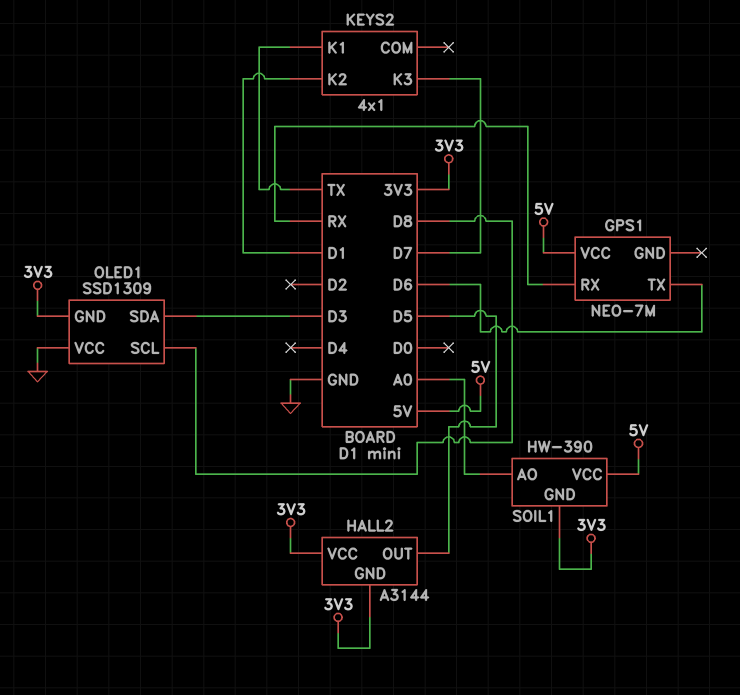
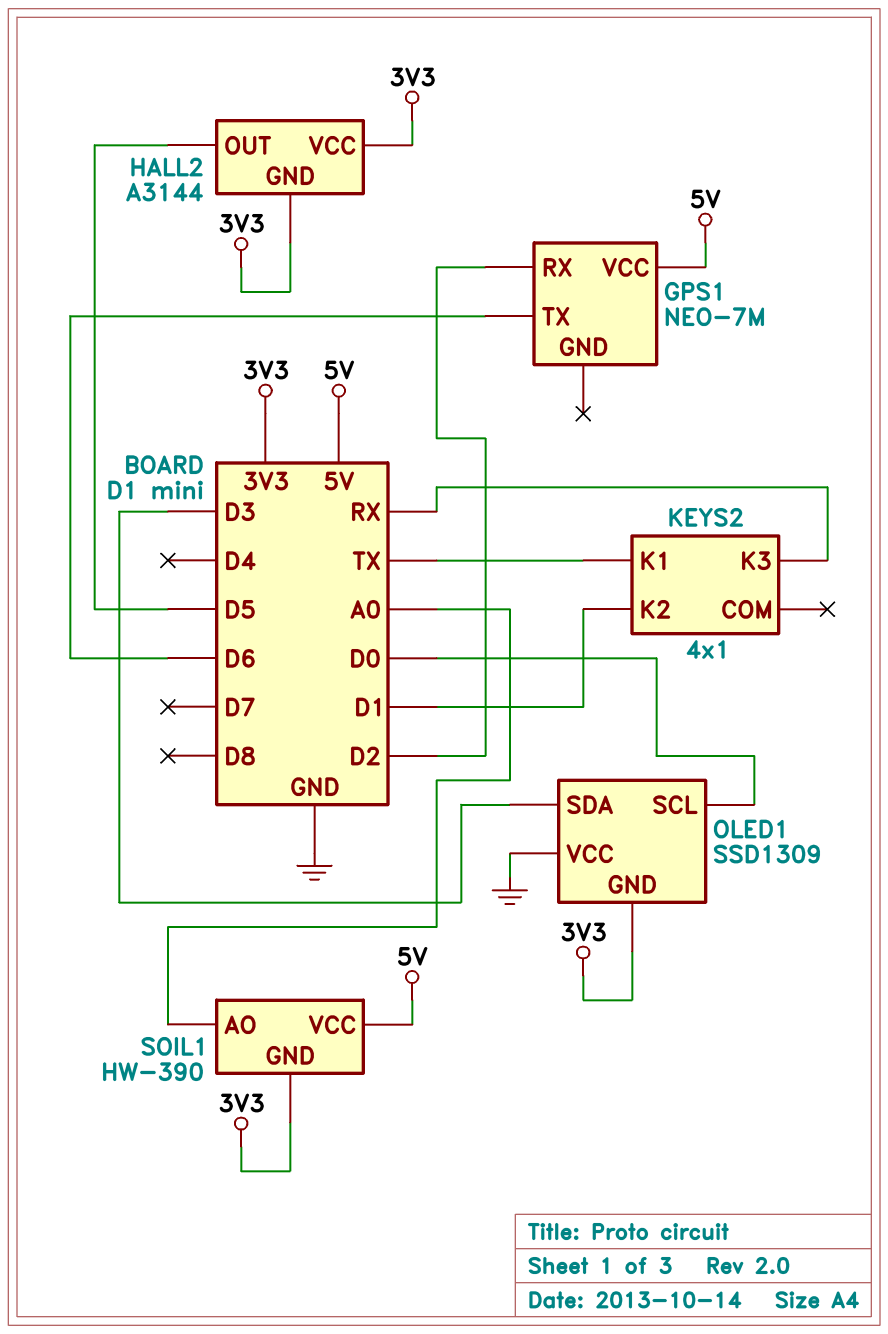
GPS1 pin RX: RX -> D2
KEYS2 pin K3: D7 -> RX
OLED1 pin SCL: D8 -> D0

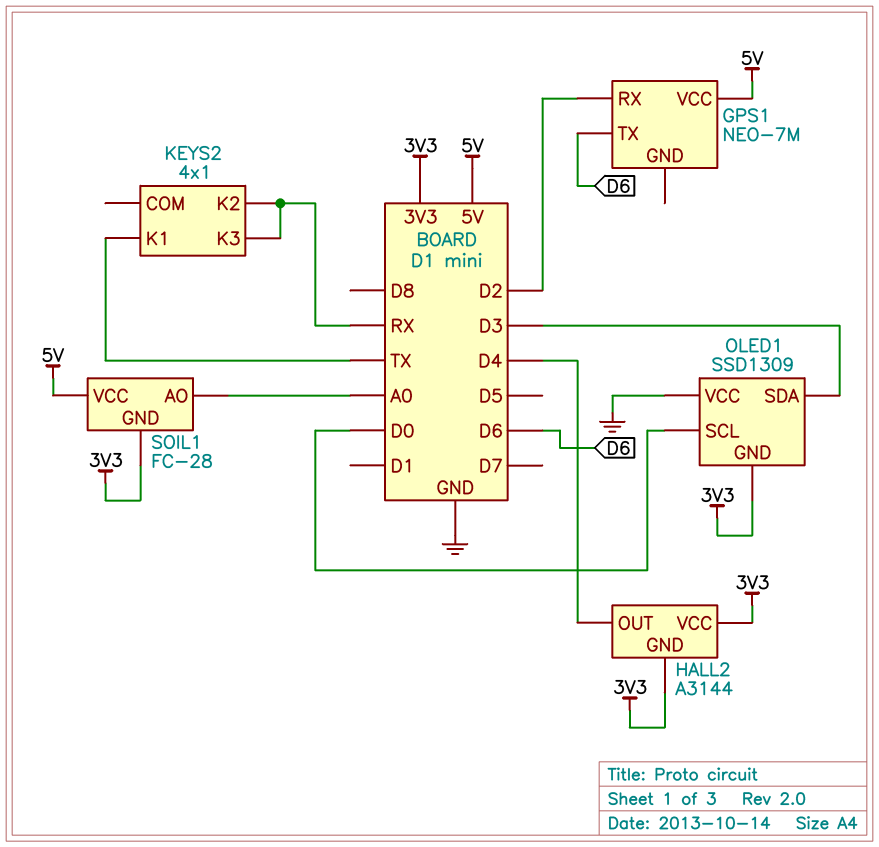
HALL2 pin OUT: D5 -> D4
KEYS2 pin K2: D1 -> RX
SOIL1: HW-390 -> FC-28

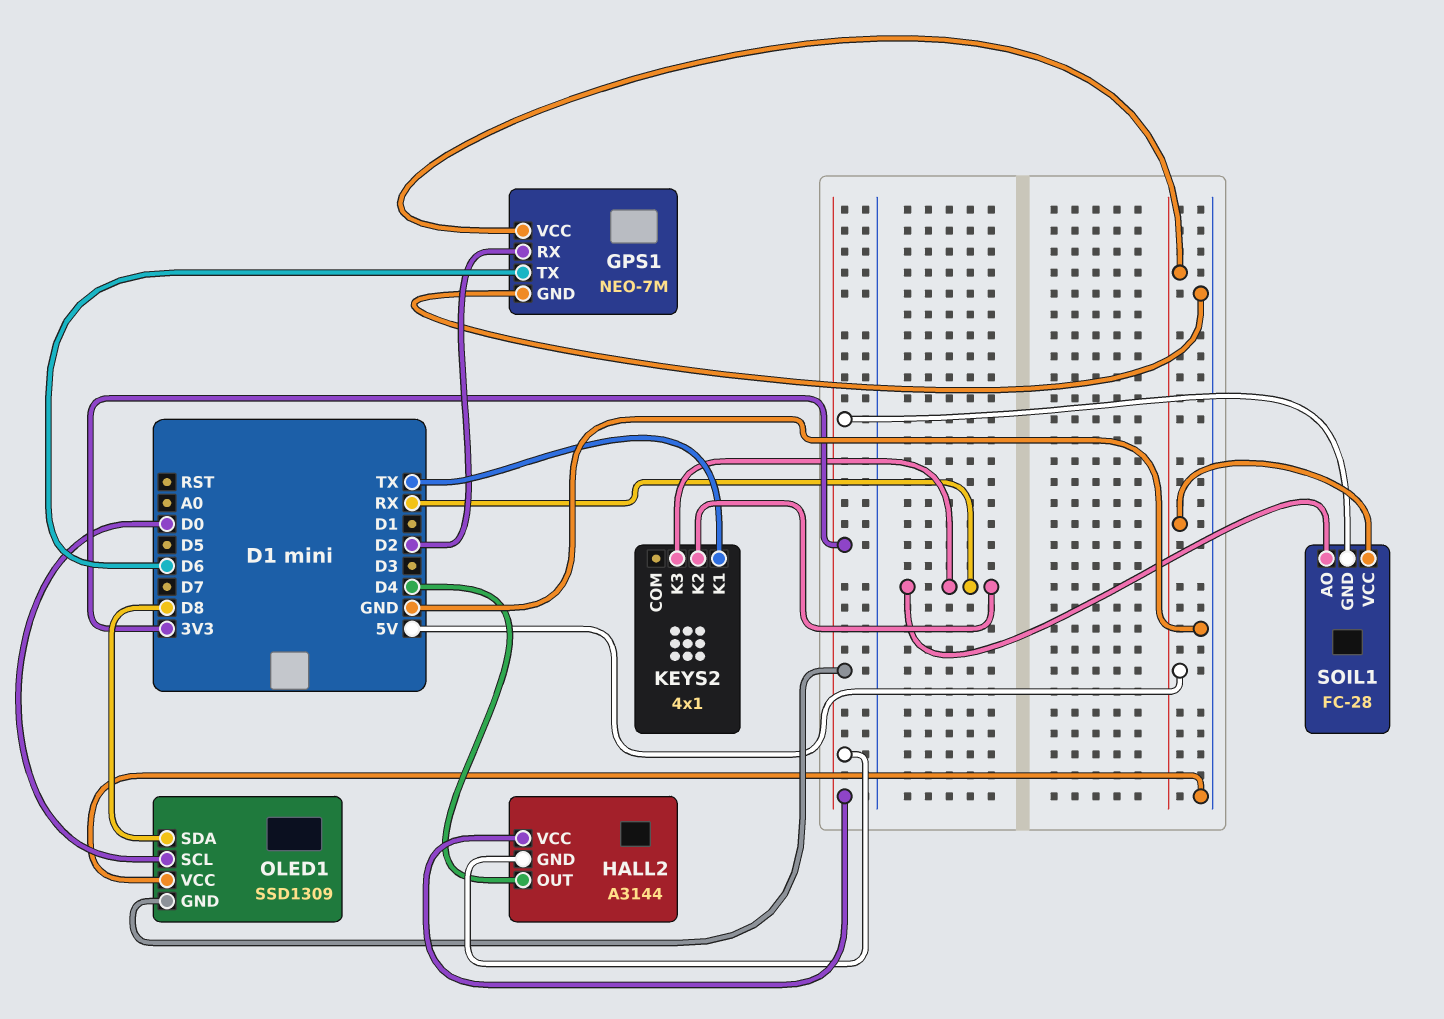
GPS1 pin GND: none -> GND
OLED1 pin SDA: D3 -> D8
SOIL1 pin AO: A0 -> RX

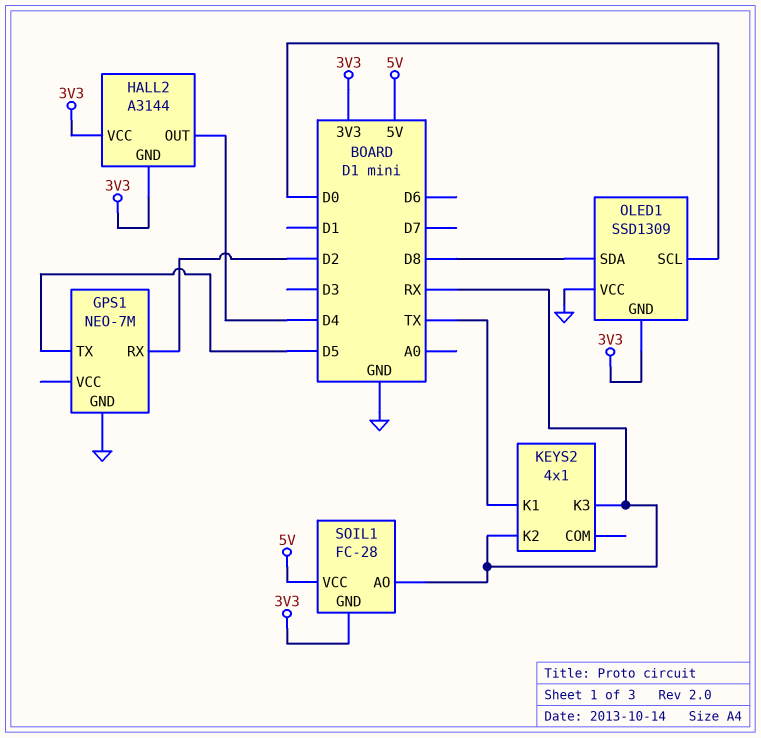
GPS1 pin TX: D6 -> D5
GPS1 pin VCC: 5V -> none

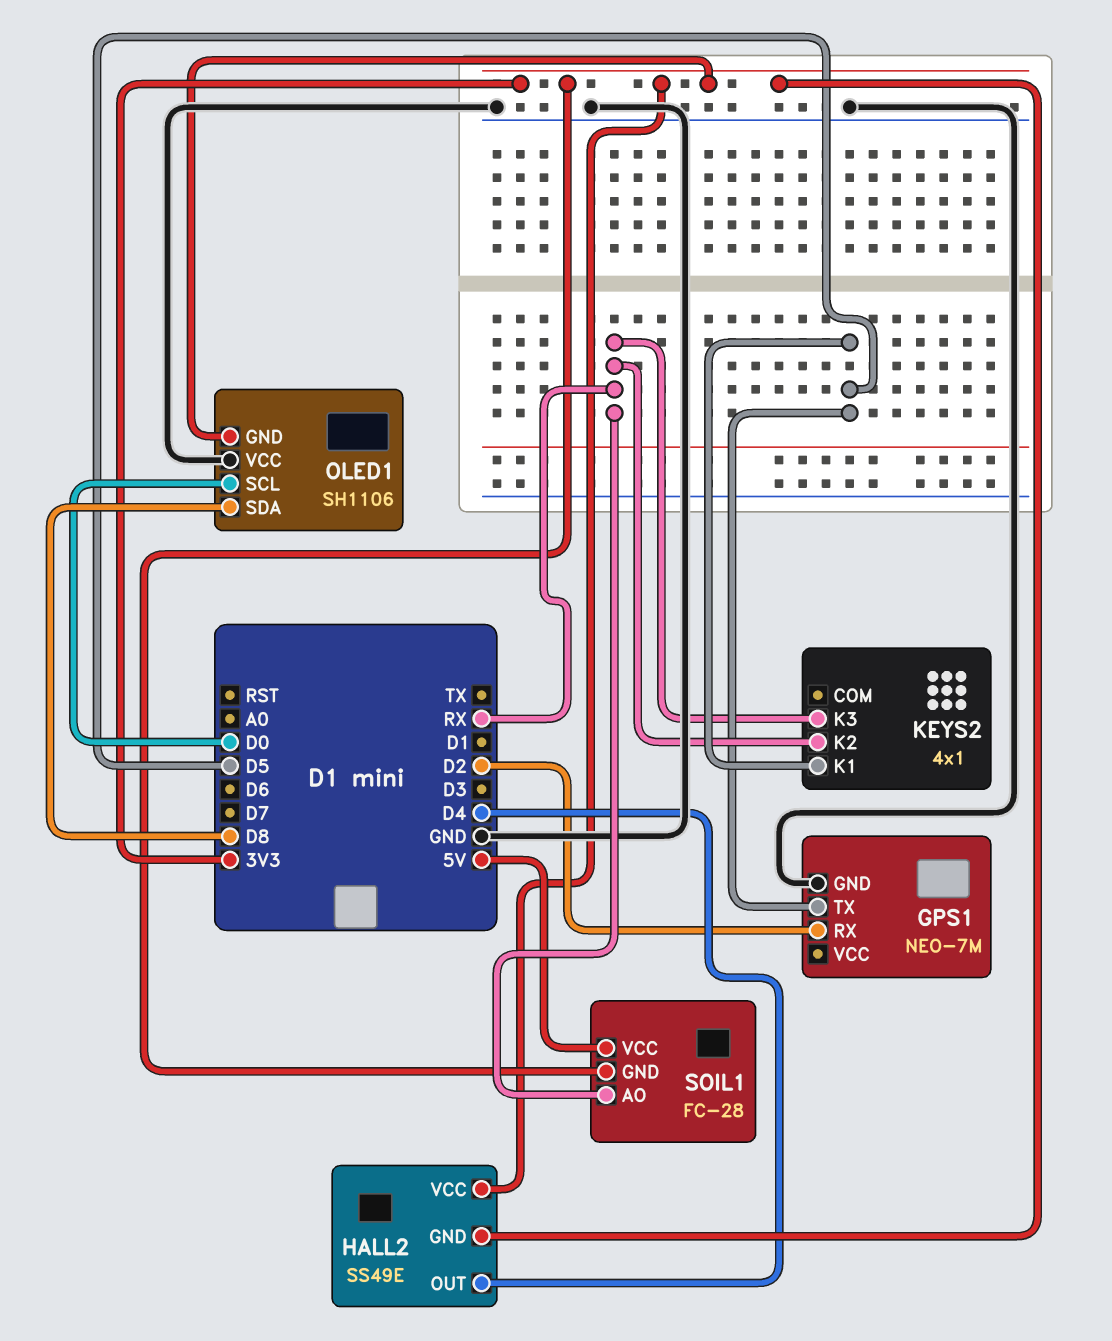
HALL2: A3144 -> SS49E
KEYS2 pin K1: TX -> D5
OLED1: SSD1309 -> SH1106

